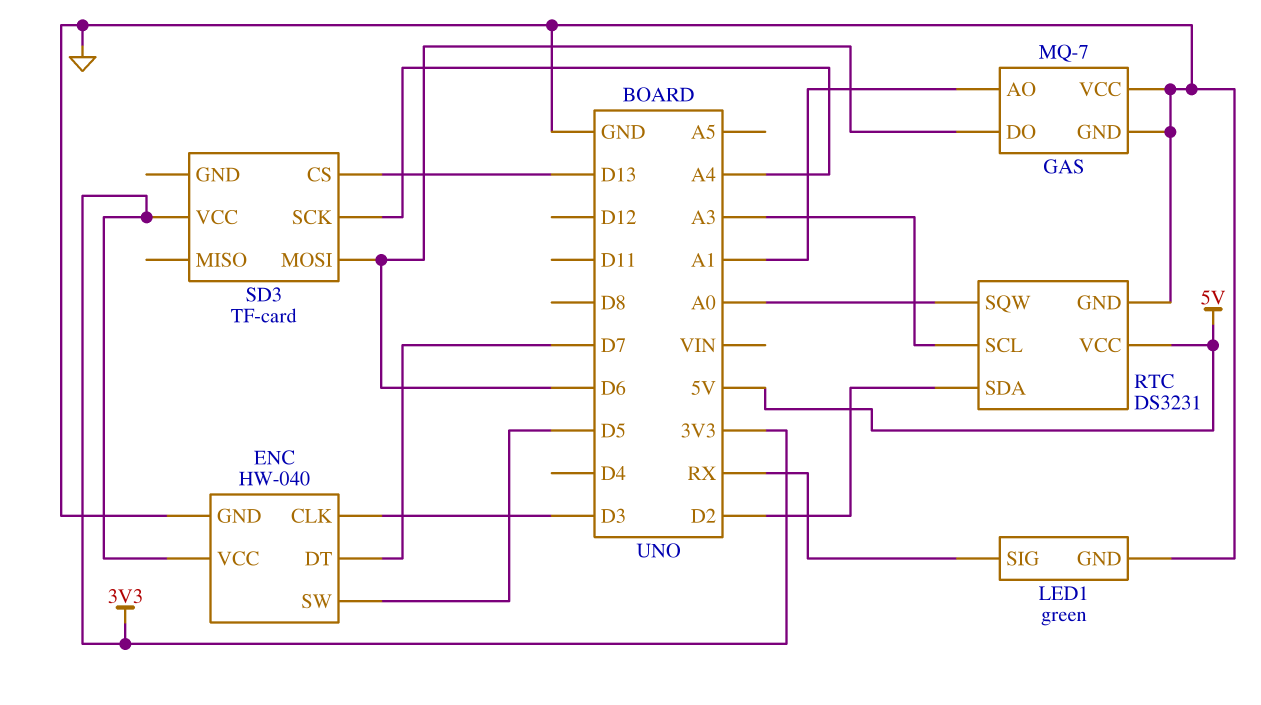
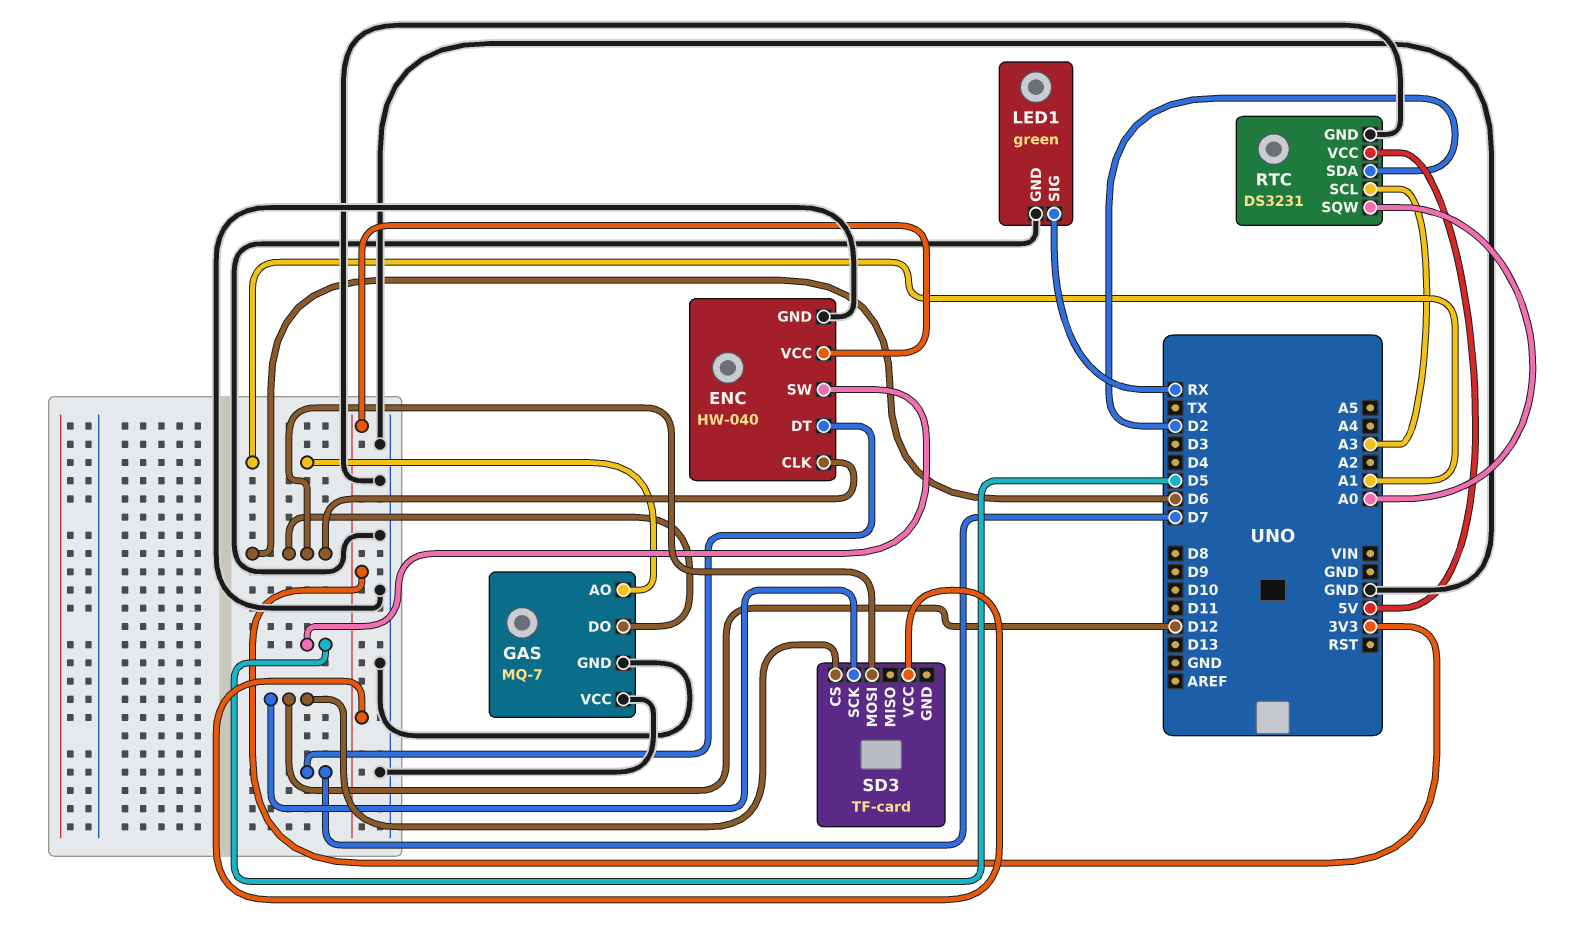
ENC pin CLK: D3 -> D6
SD3 pin CS: D13 -> D12
SD3 pin SCK: A4 -> D12

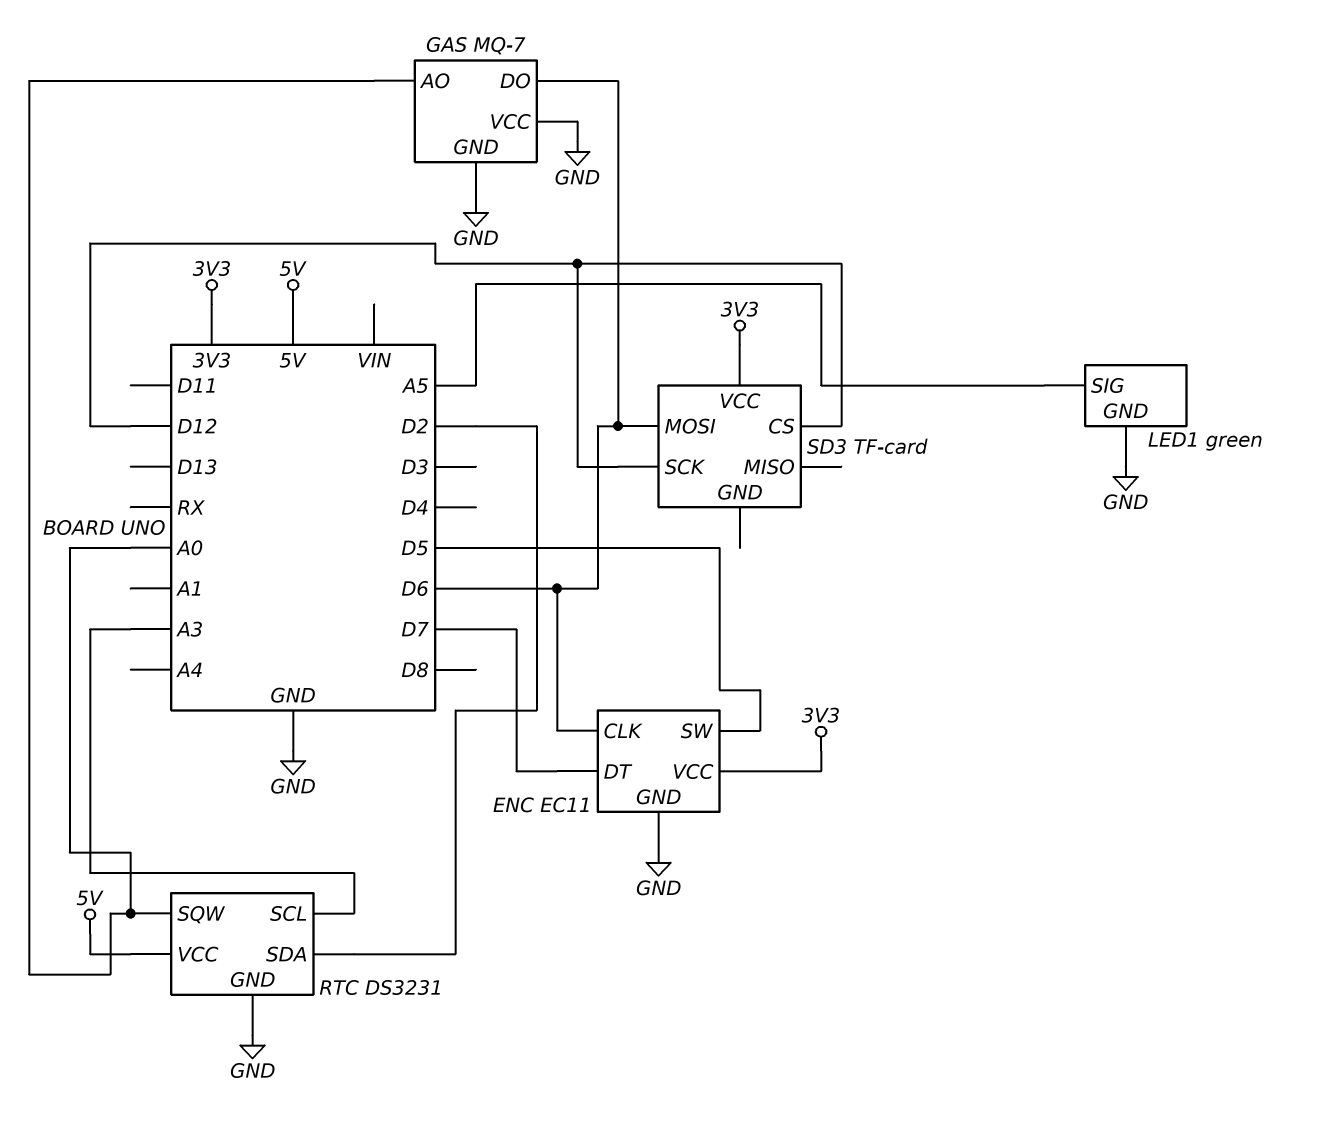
ENC: HW-040 -> EC11
GAS pin AO: A1 -> A0
LED1 pin SIG: RX -> A5

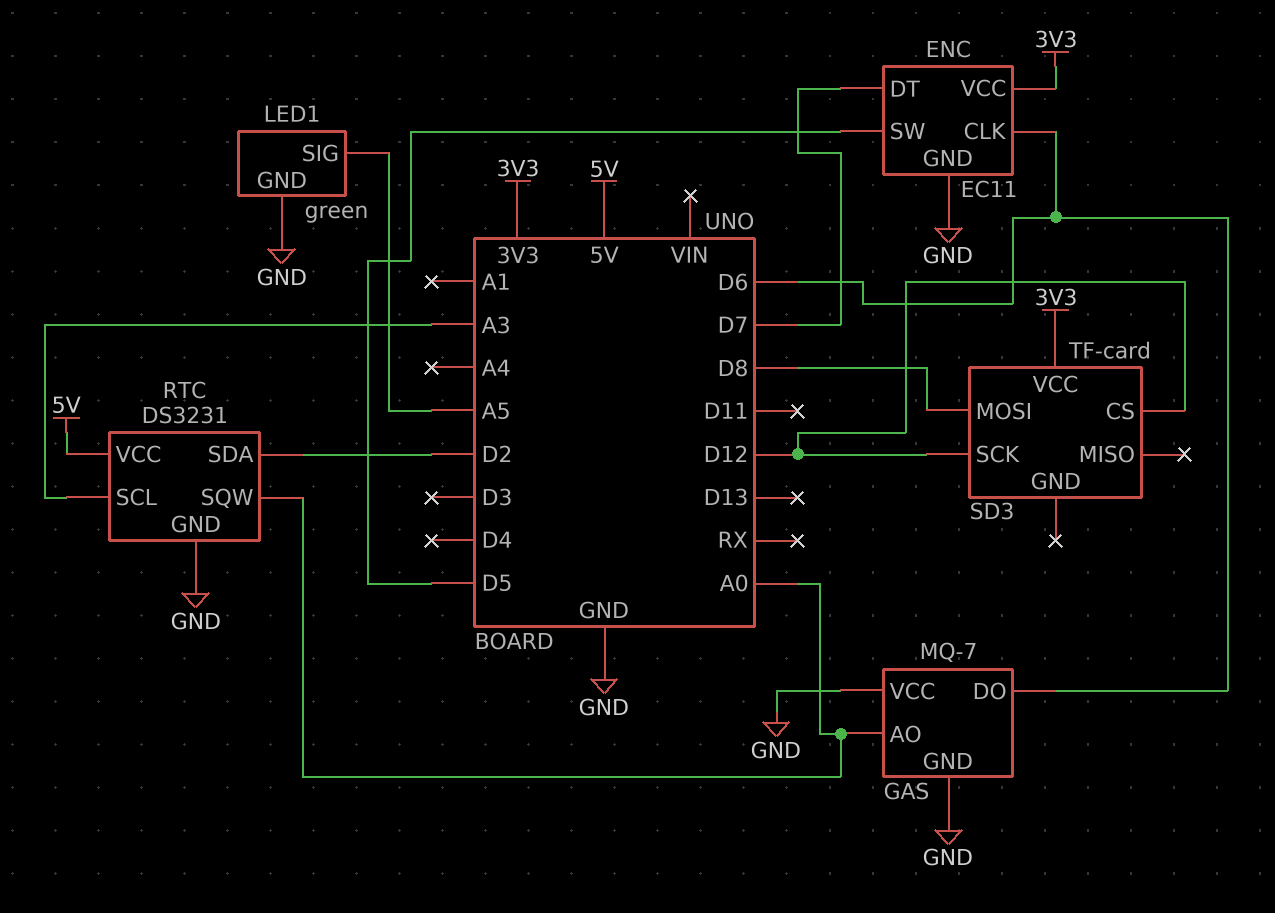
SD3 pin MOSI: D6 -> D8

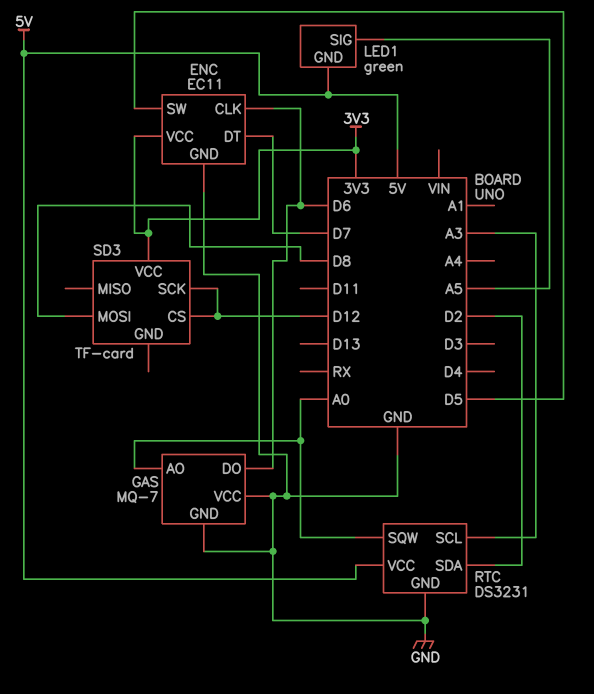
LED1 pin GND: GND -> 5V

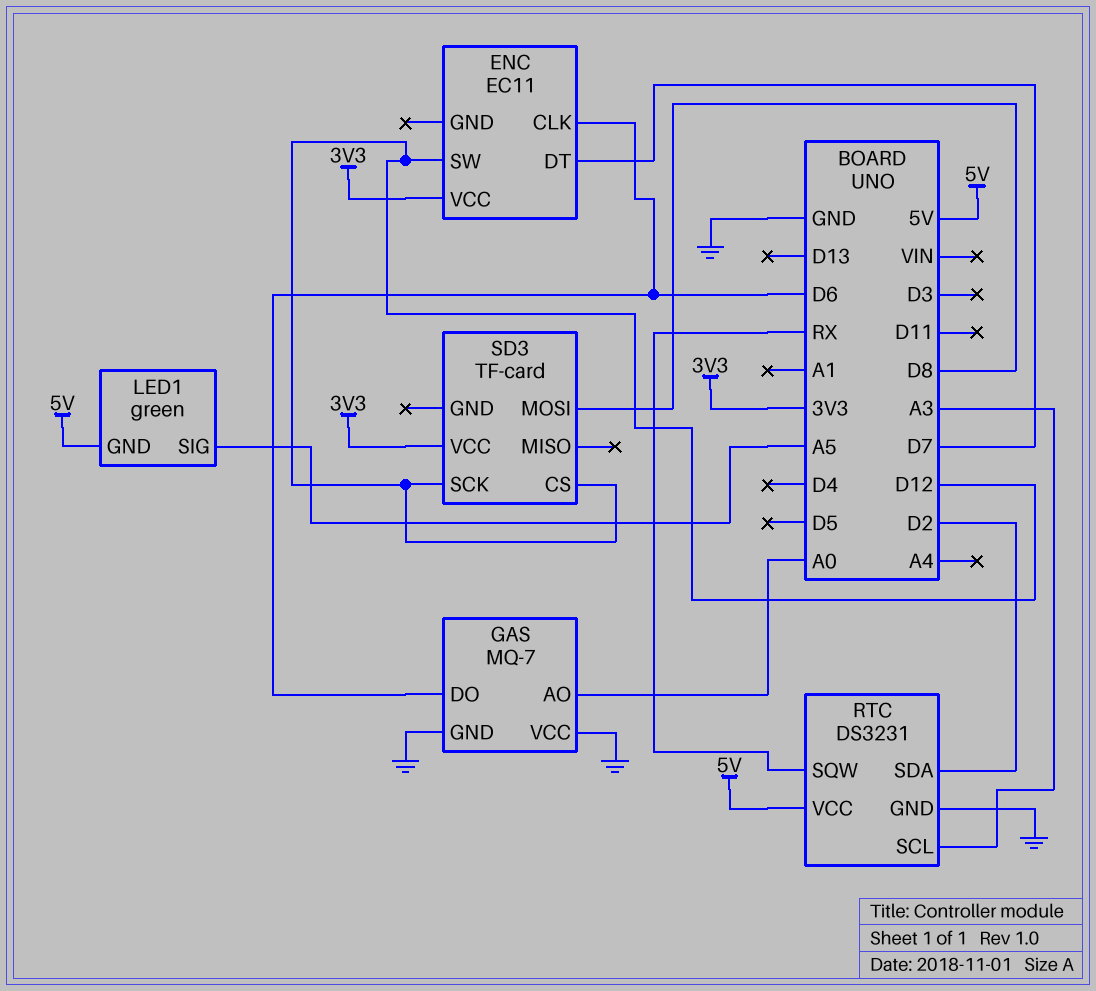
ENC pin GND: GND -> none
ENC pin SW: D5 -> D12
RTC pin SQW: A0 -> RX

